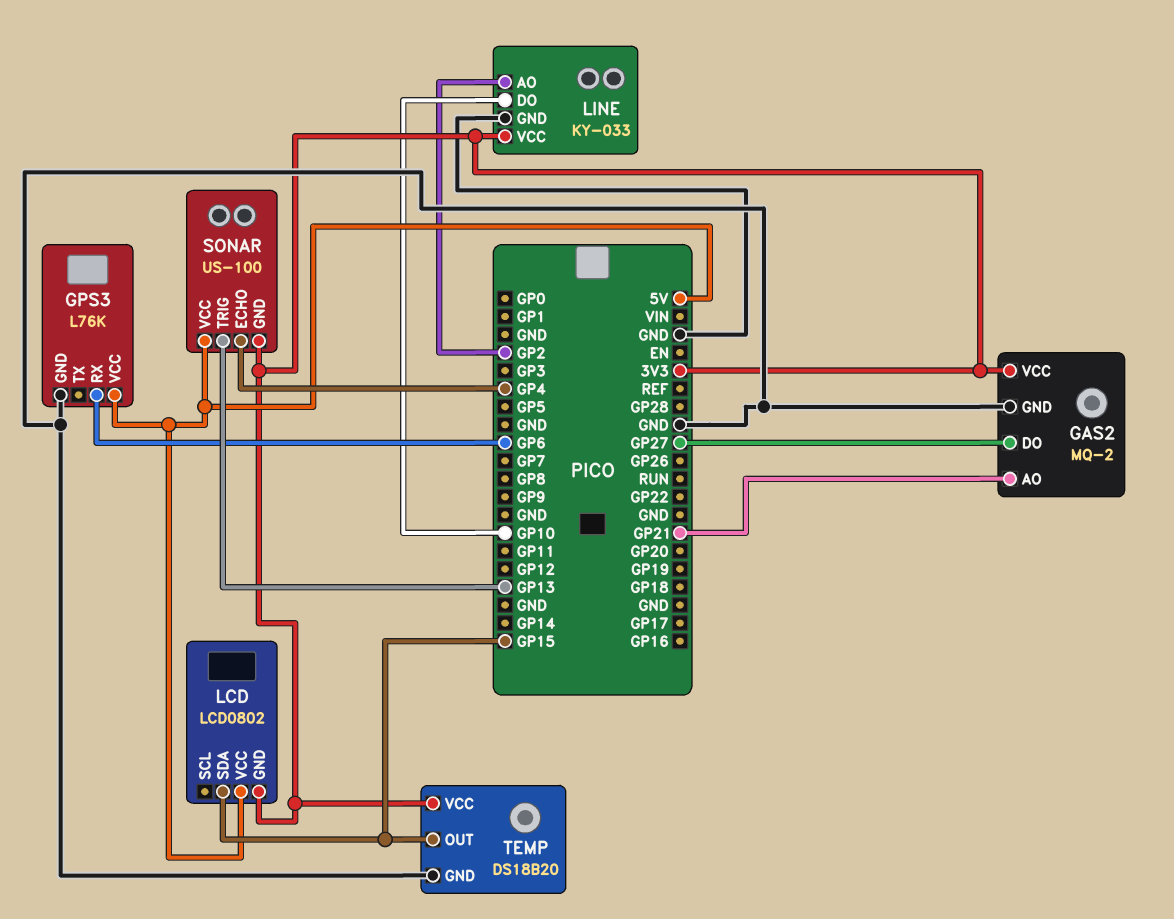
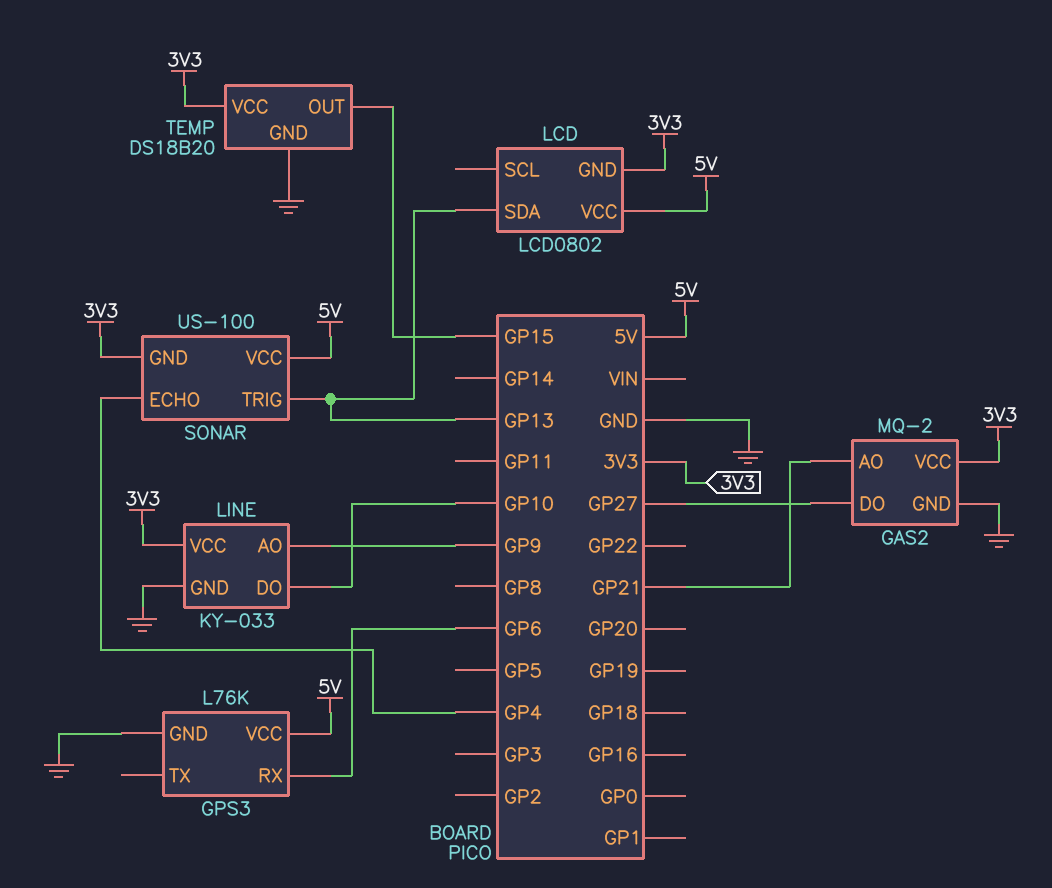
LCD pin SDA: GP15 -> GP13
LINE pin AO: GP2 -> GP9

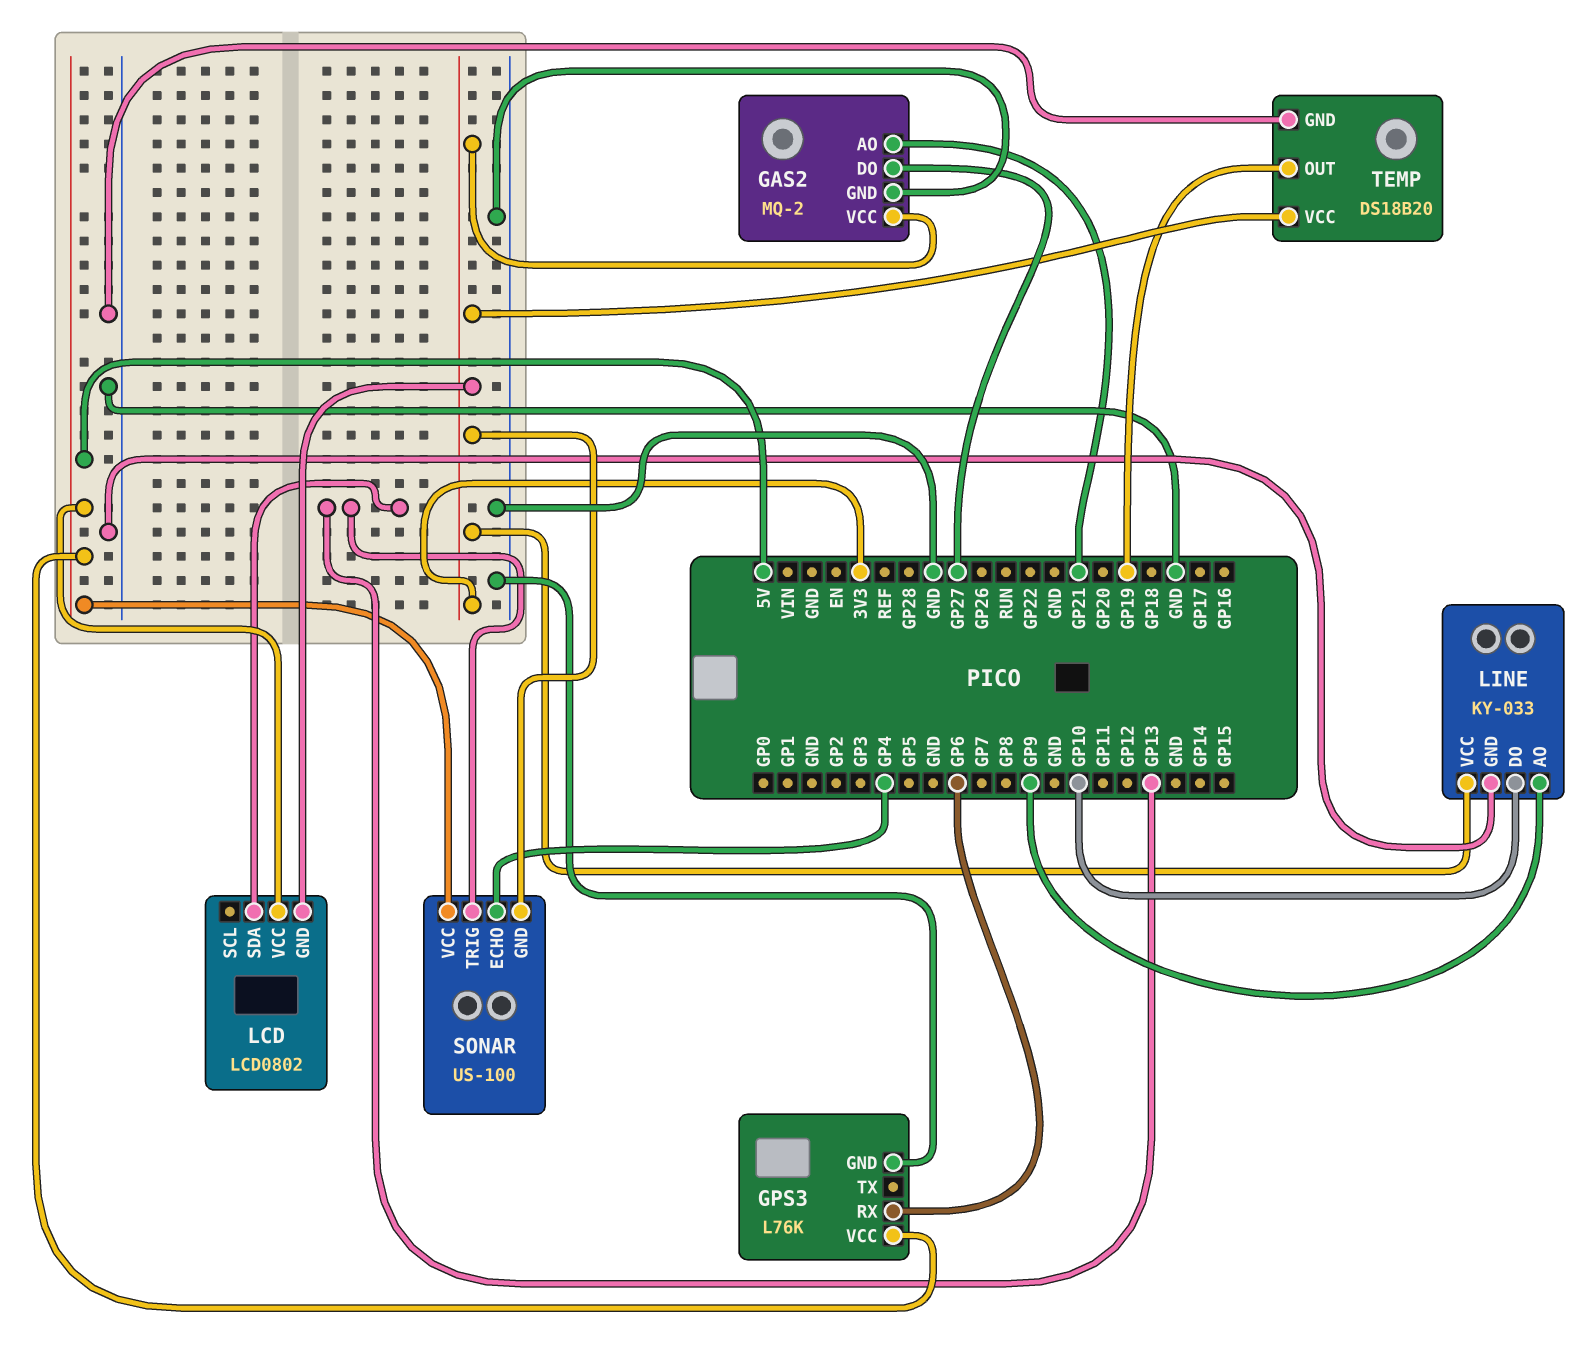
TEMP pin OUT: GP15 -> GP19

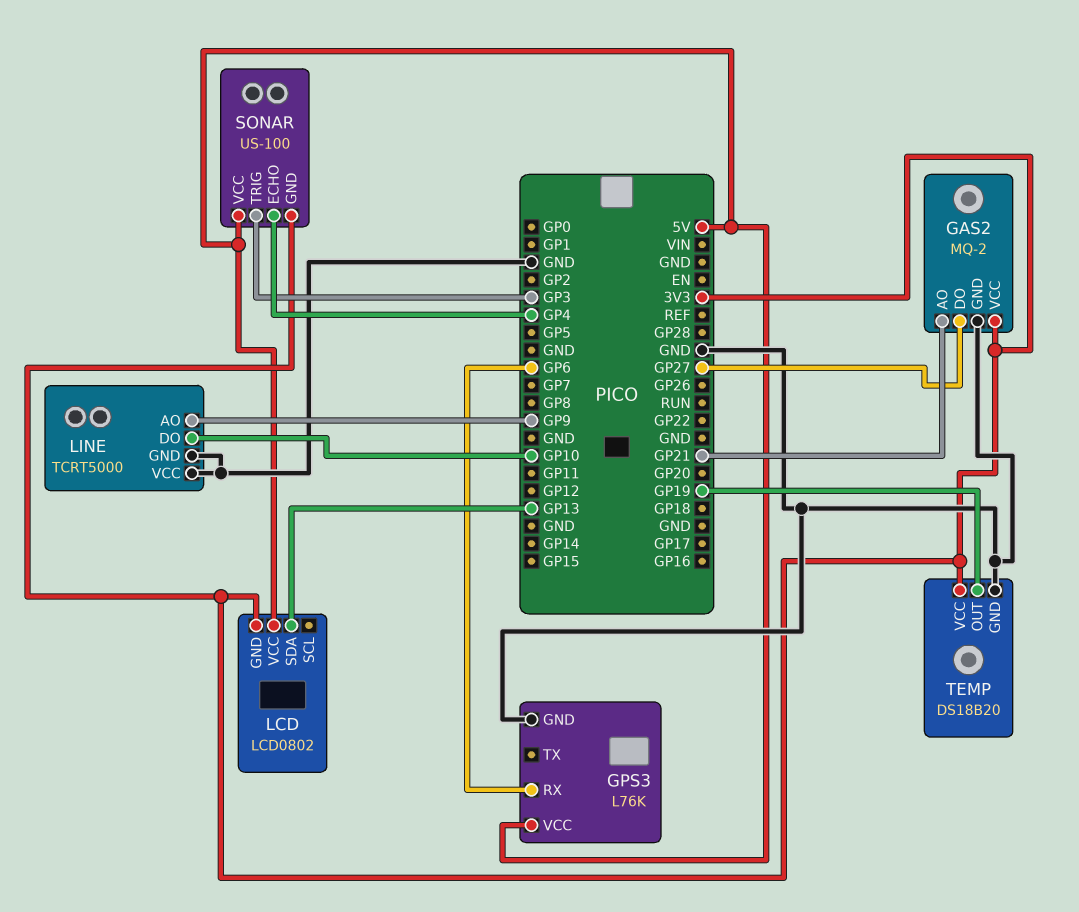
LINE: KY-033 -> TCRT5000
LINE pin VCC: 3V3 -> GND
SONAR pin TRIG: GP13 -> GP3

